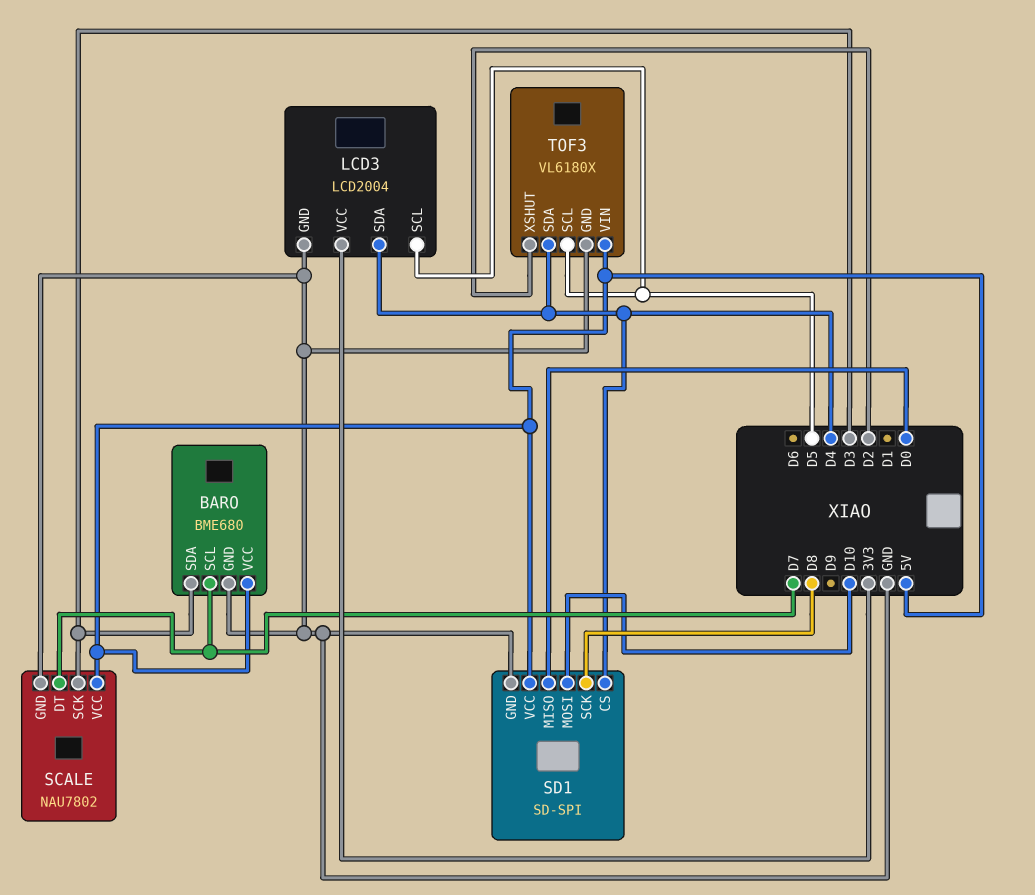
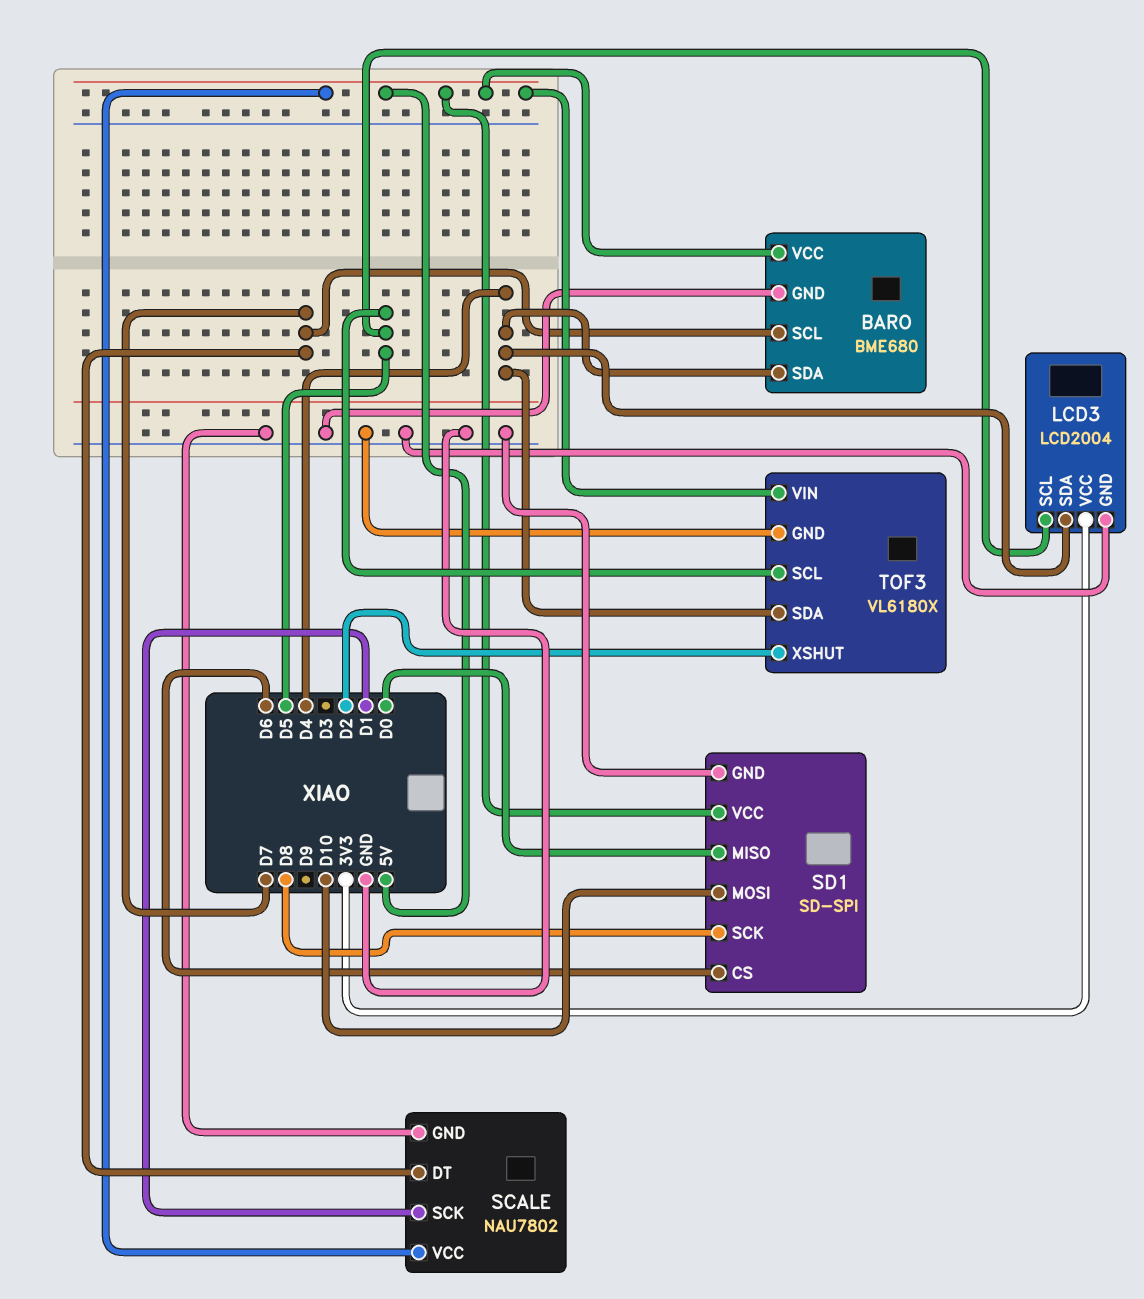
BARO pin SDA: D3 -> D4
SCALE pin SCK: D3 -> D1
SD1 pin CS: D4 -> D6

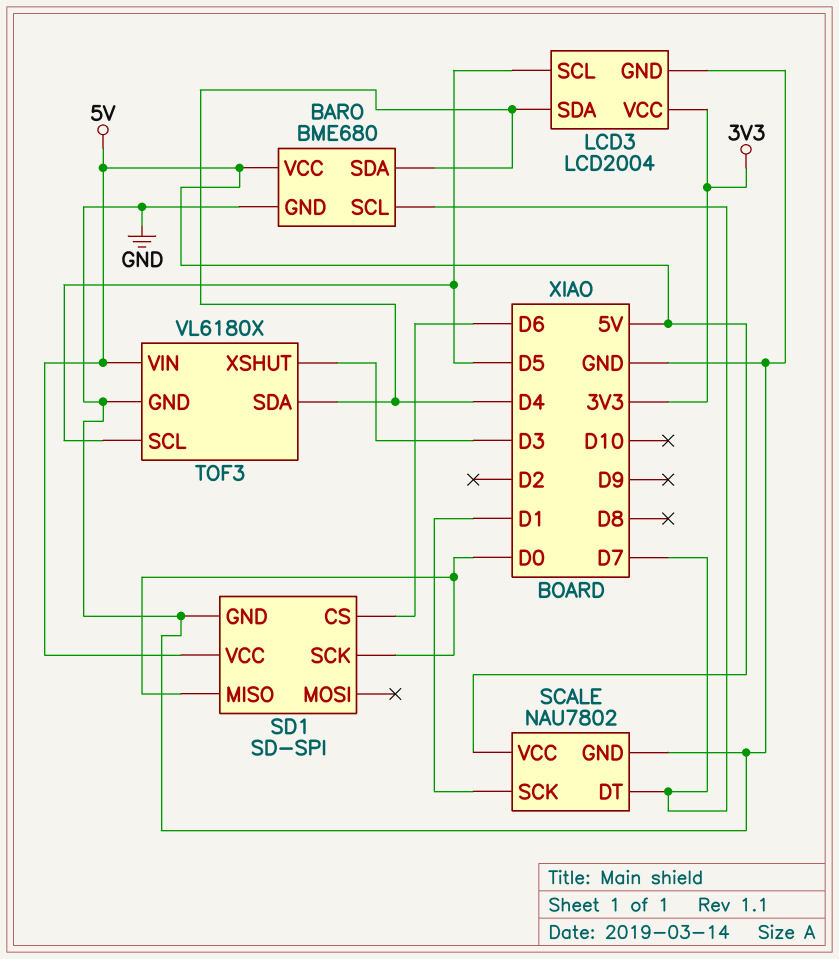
SD1 pin MOSI: D10 -> none
SD1 pin SCK: D8 -> D0
TOF3 pin XSHUT: D2 -> D3

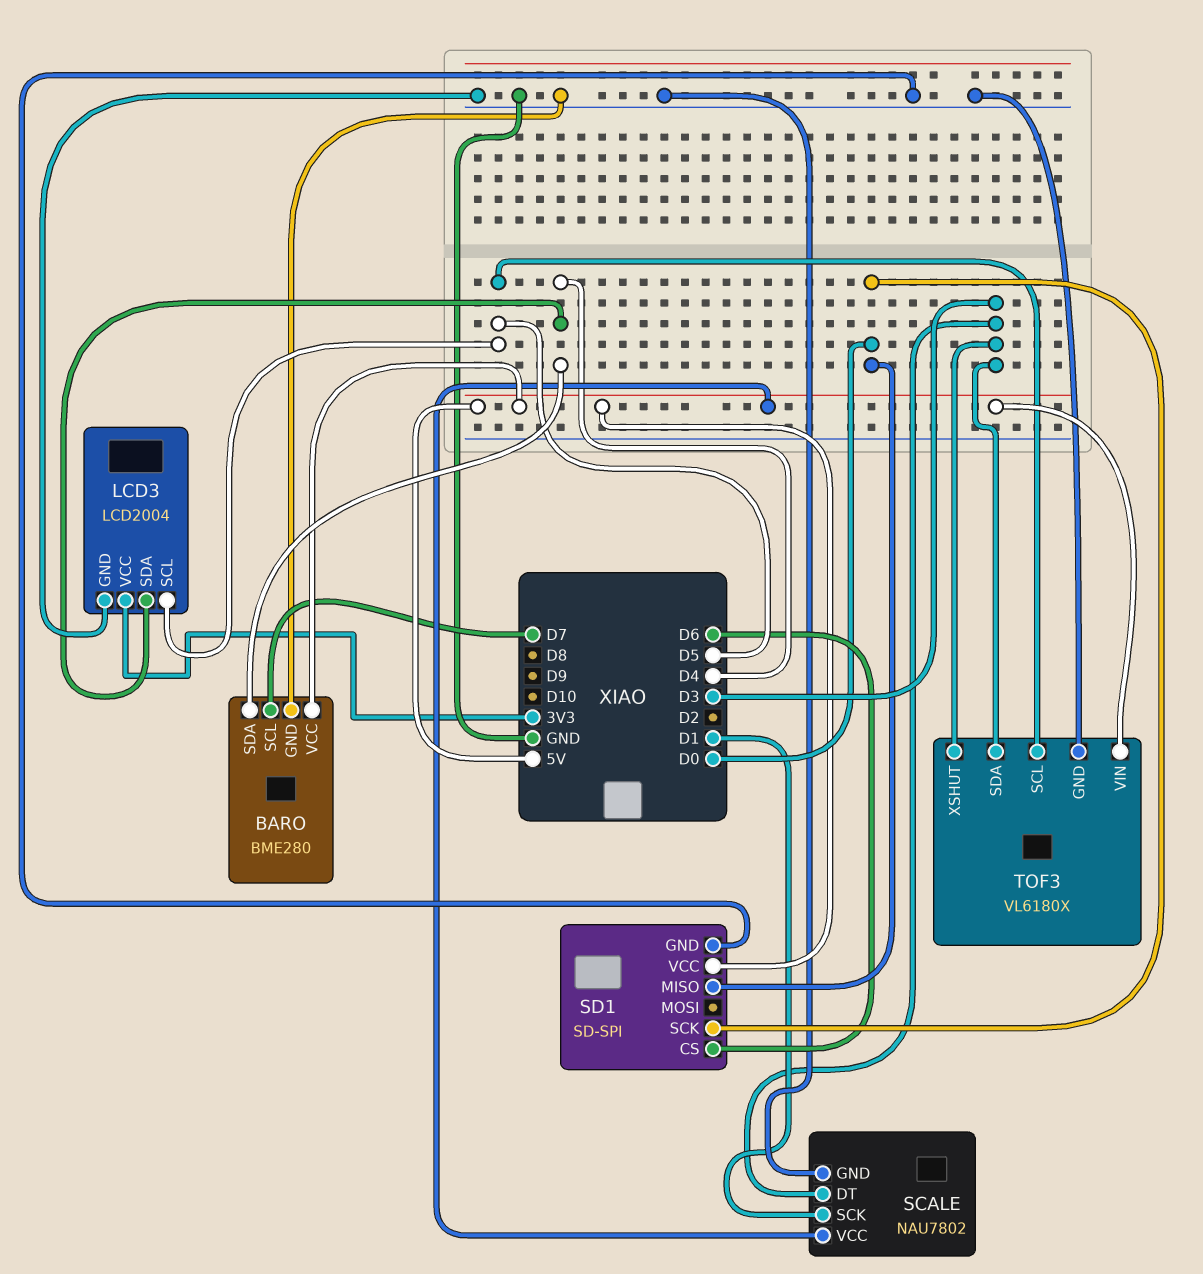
BARO: BME680 -> BME280
SCALE pin DT: D7 -> D3
TOF3 pin SDA: D4 -> D3

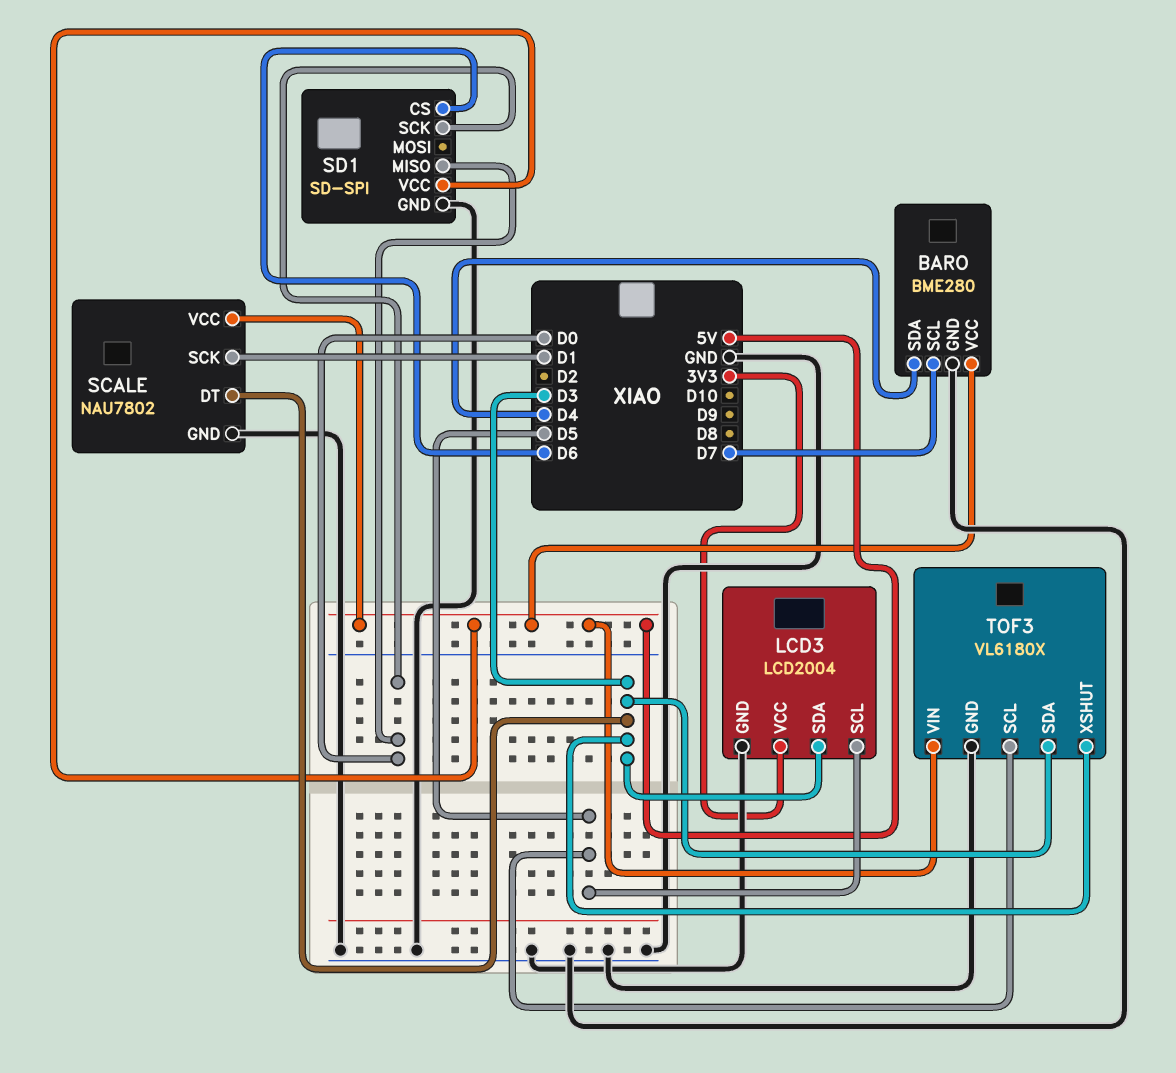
LCD3 pin SDA: D4 -> D3

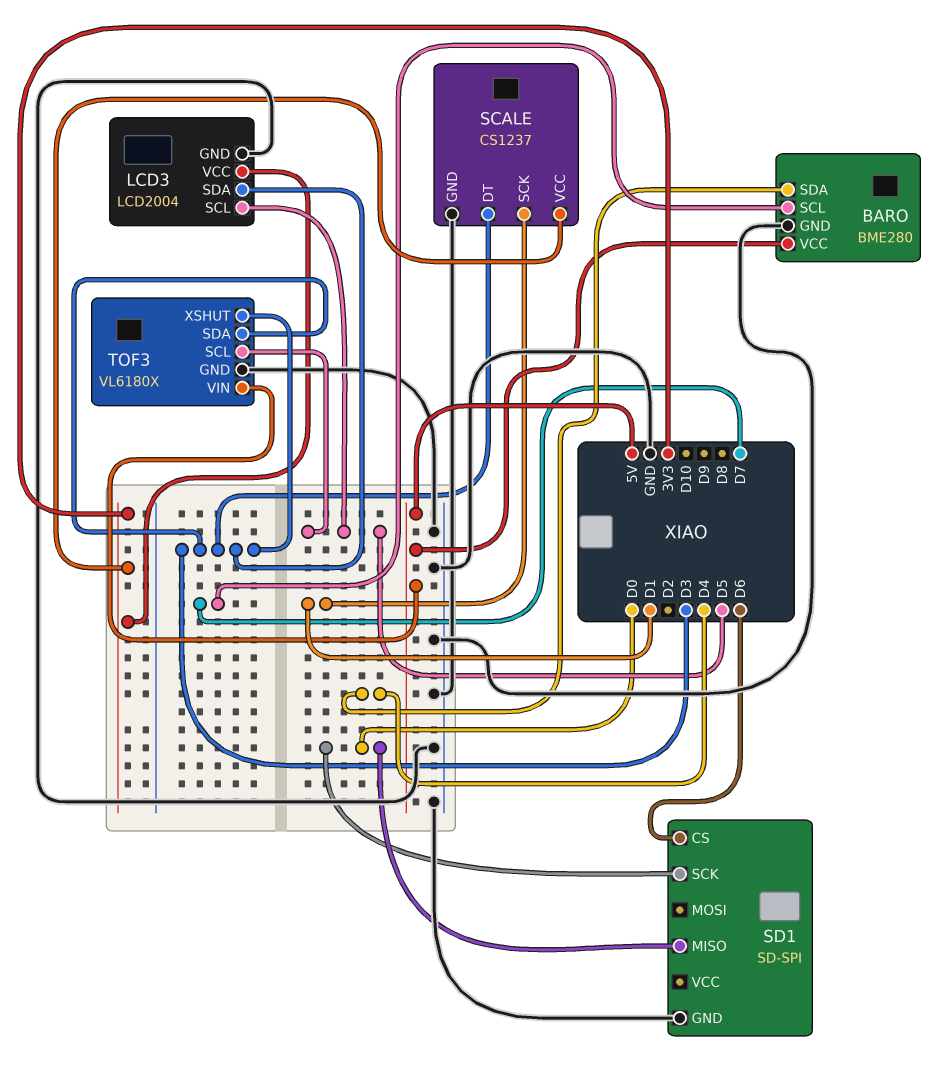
SCALE: NAU7802 -> CS1237
SCALE pin VCC: 5V -> 3V3
SD1 pin VCC: 5V -> none

